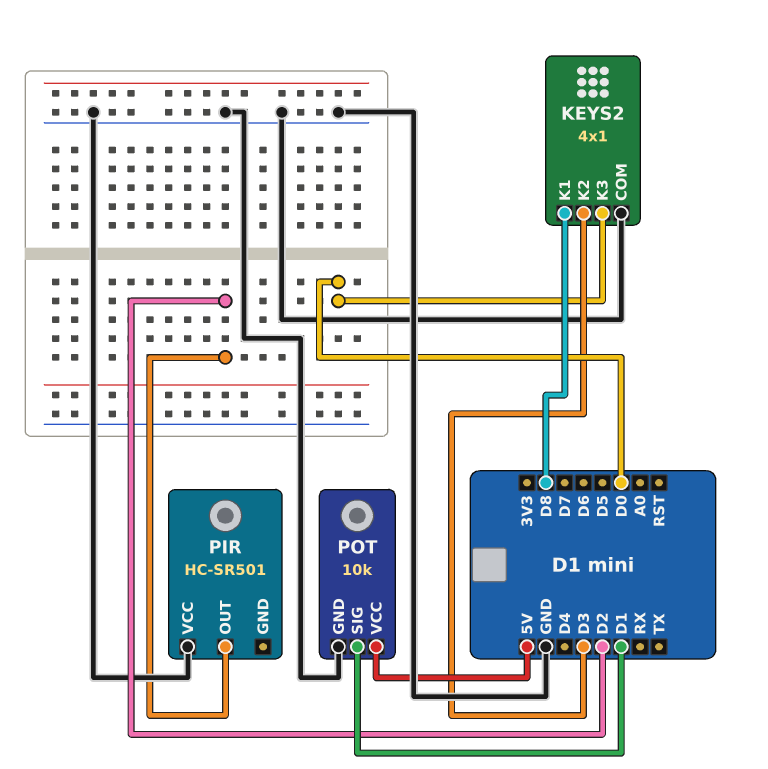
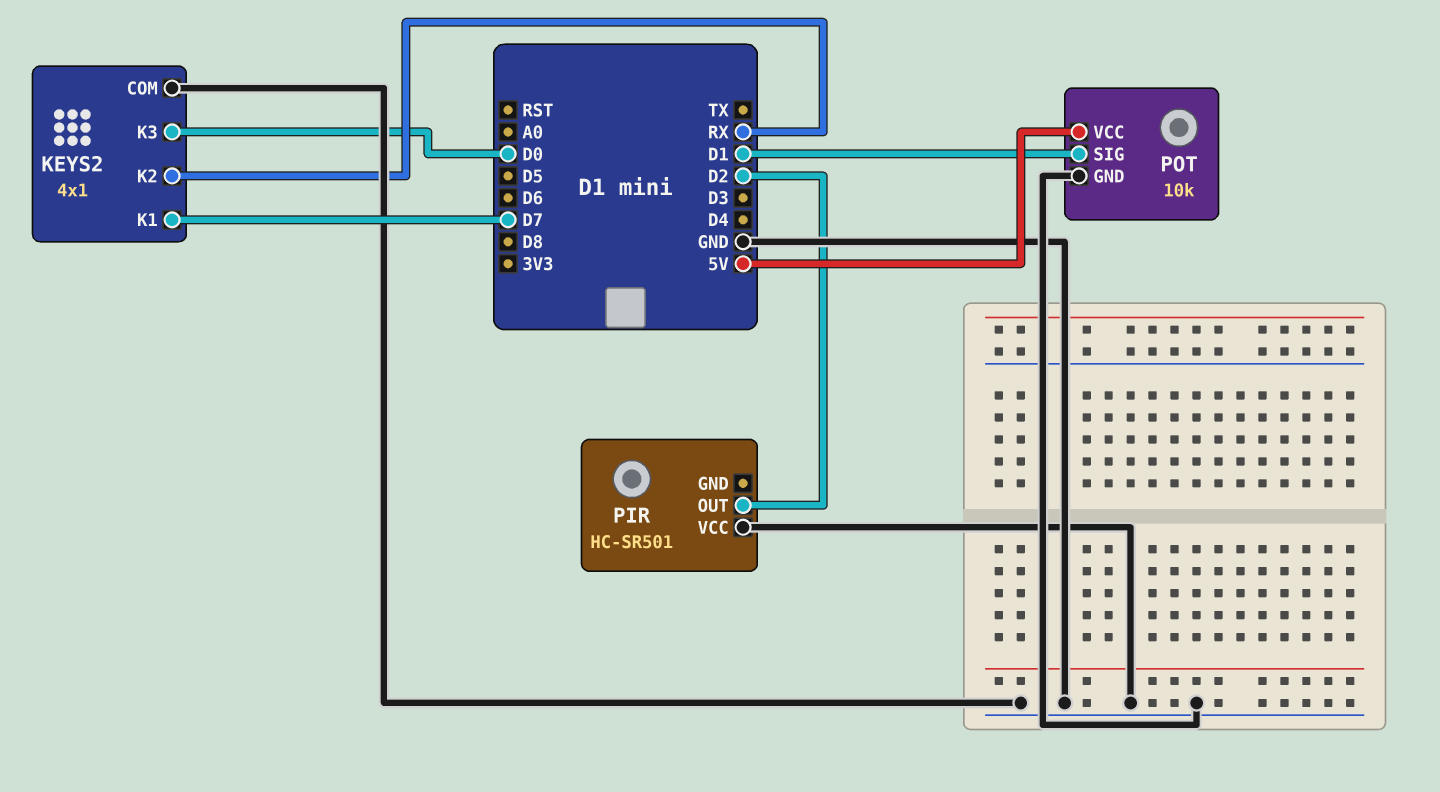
KEYS2 pin K1: D8 -> D7
KEYS2 pin K2: D3 -> RX

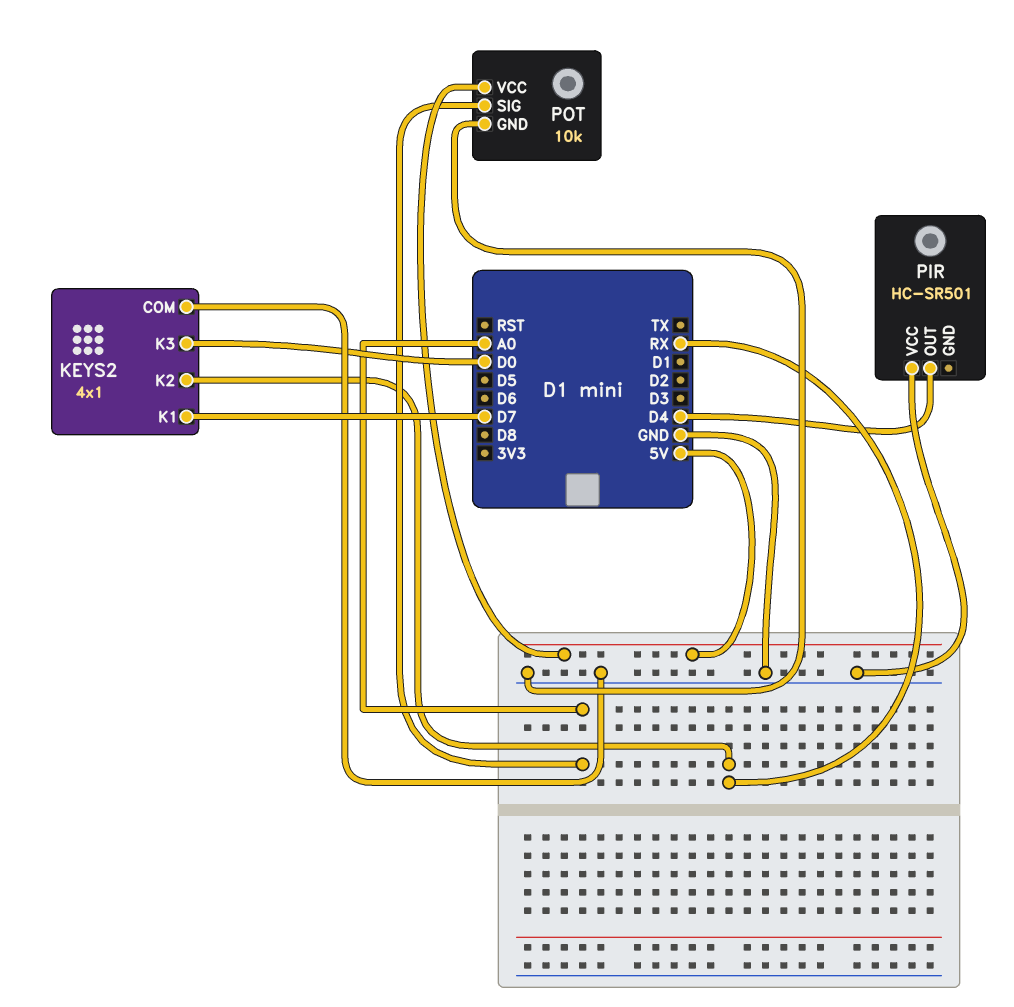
PIR pin OUT: D2 -> D4
POT pin SIG: D1 -> A0

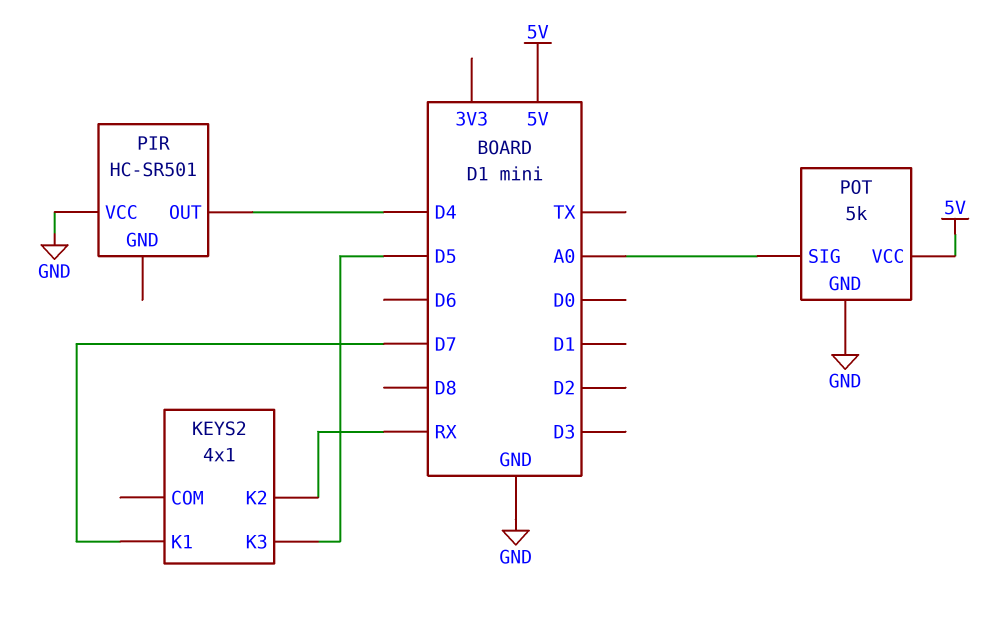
KEYS2 pin COM: GND -> none
KEYS2 pin K3: D0 -> D5
POT: 10k -> 5k

